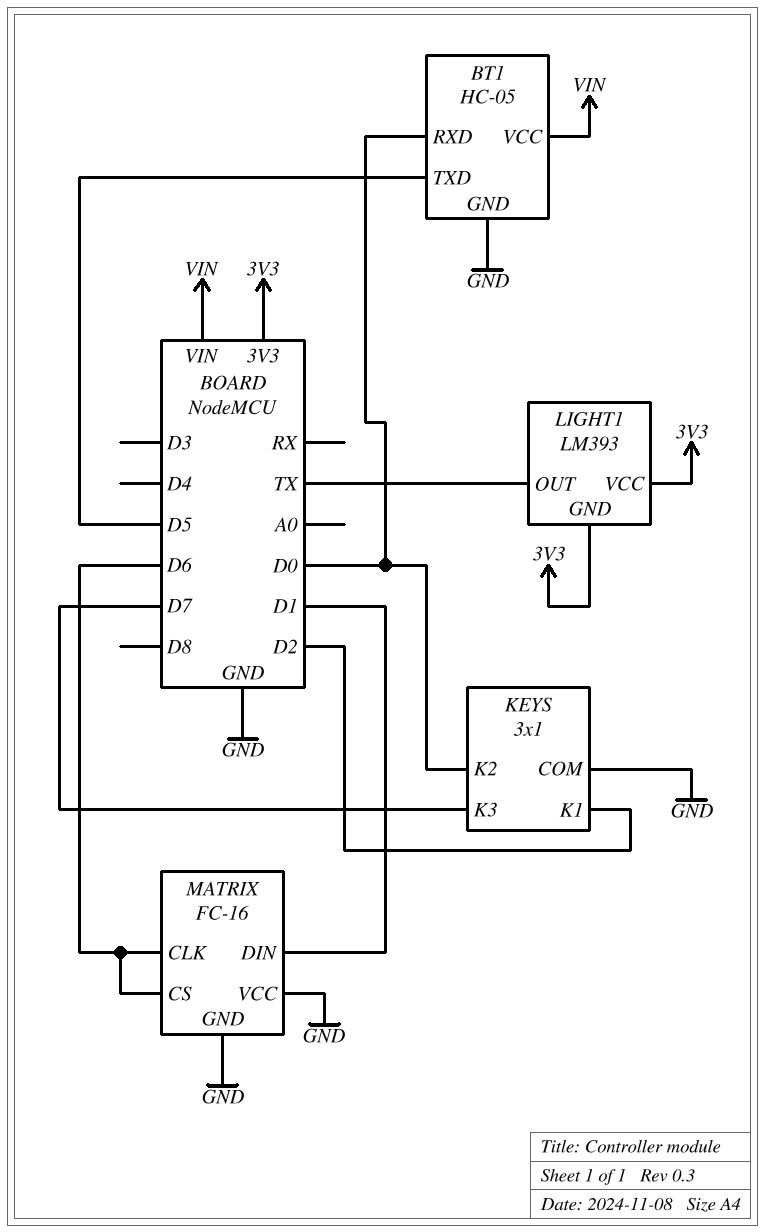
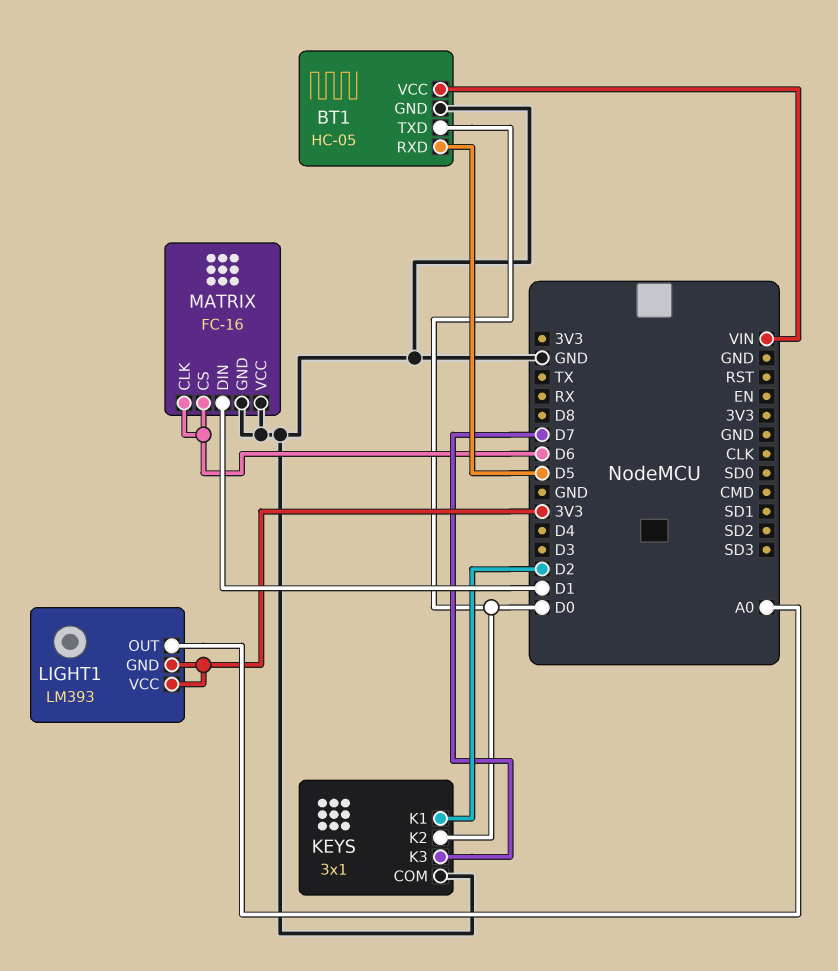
BT1 pin RXD: D0 -> D5
BT1 pin TXD: D5 -> D0
LIGHT1 pin OUT: TX -> A0

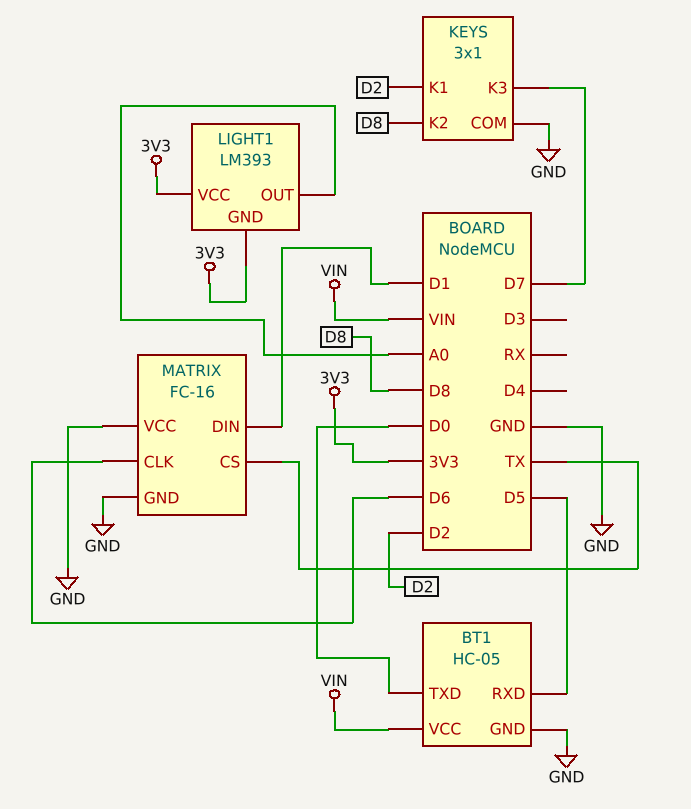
KEYS pin K2: D0 -> D8
MATRIX pin CS: D6 -> TX

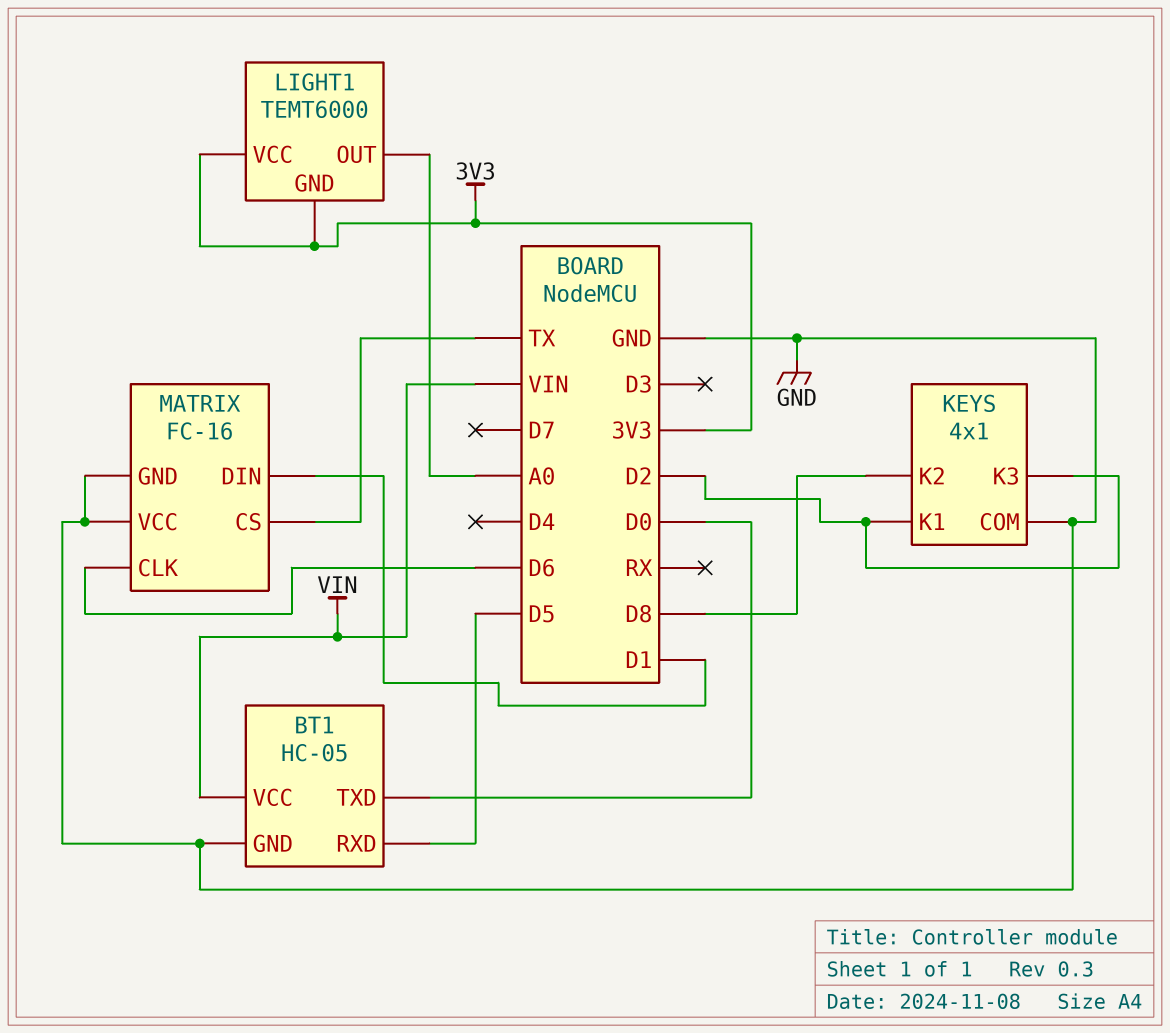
KEYS: 3x1 -> 4x1
KEYS pin K3: D7 -> D2
LIGHT1: LM393 -> TEMT6000

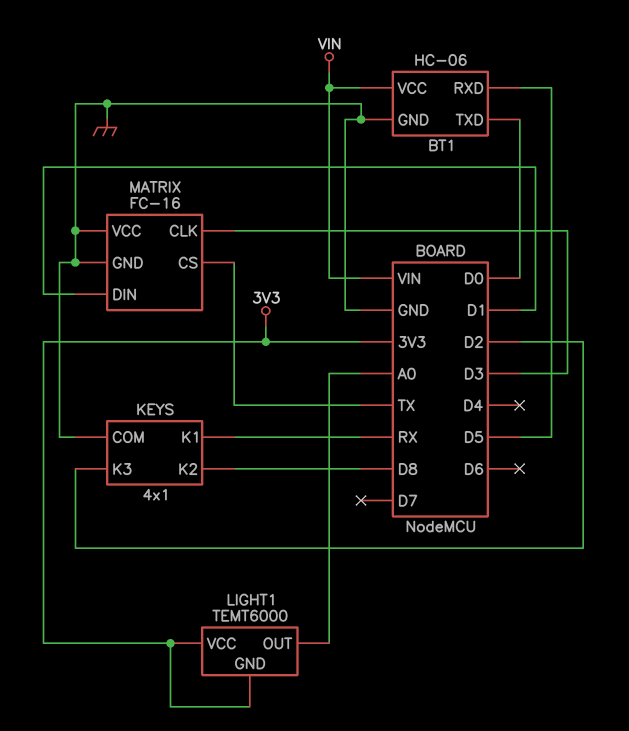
BT1: HC-05 -> HC-06
KEYS pin K1: D2 -> RX
MATRIX pin CLK: D6 -> D3

